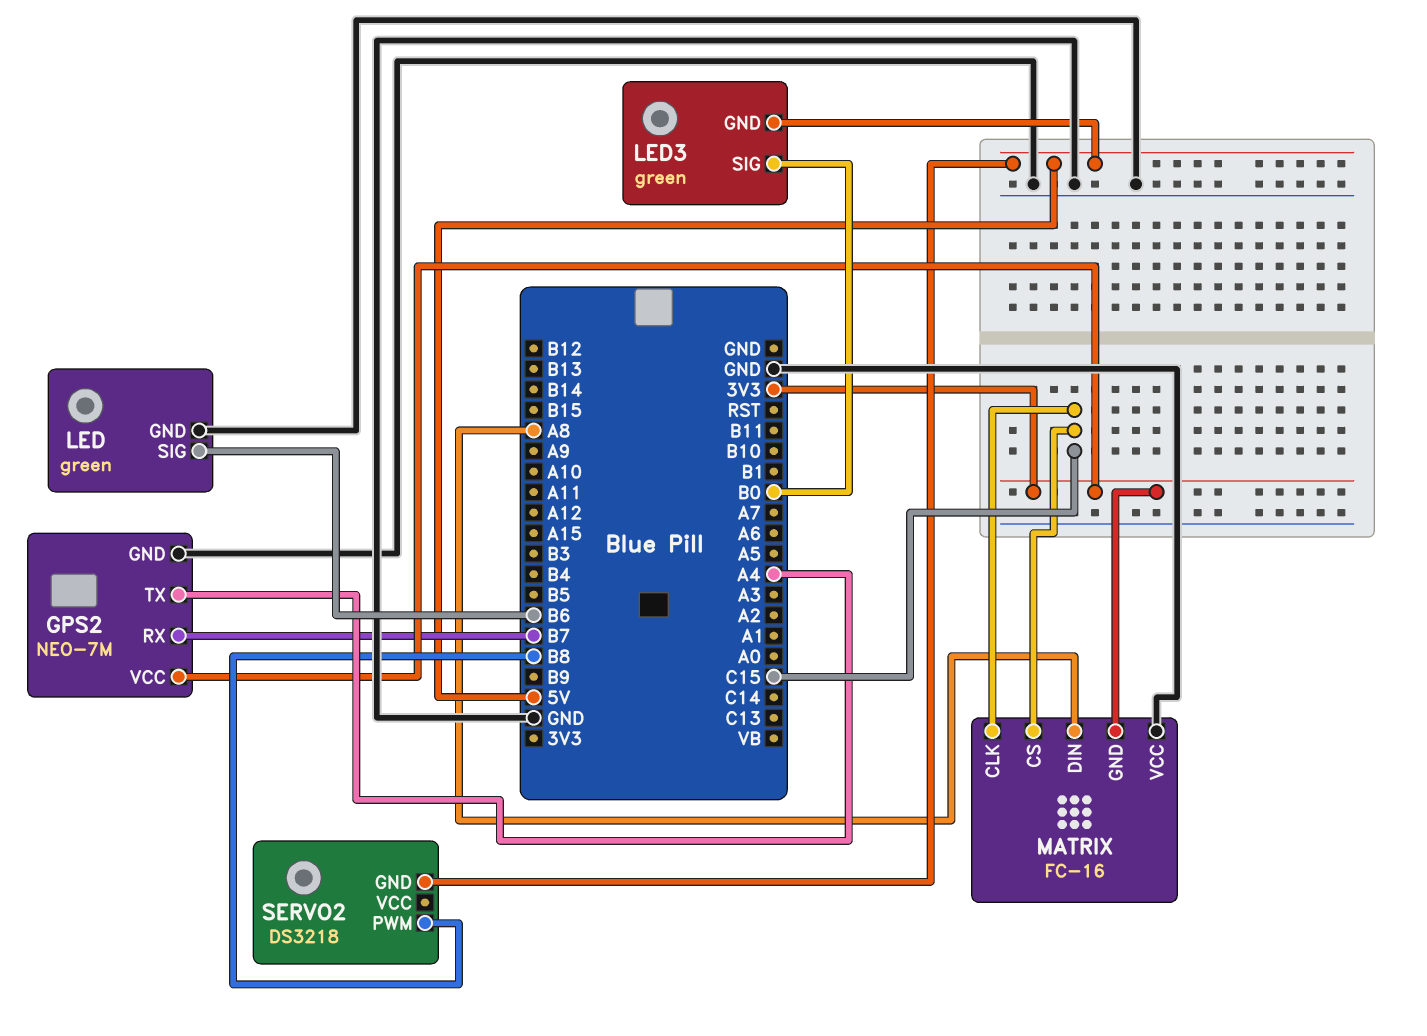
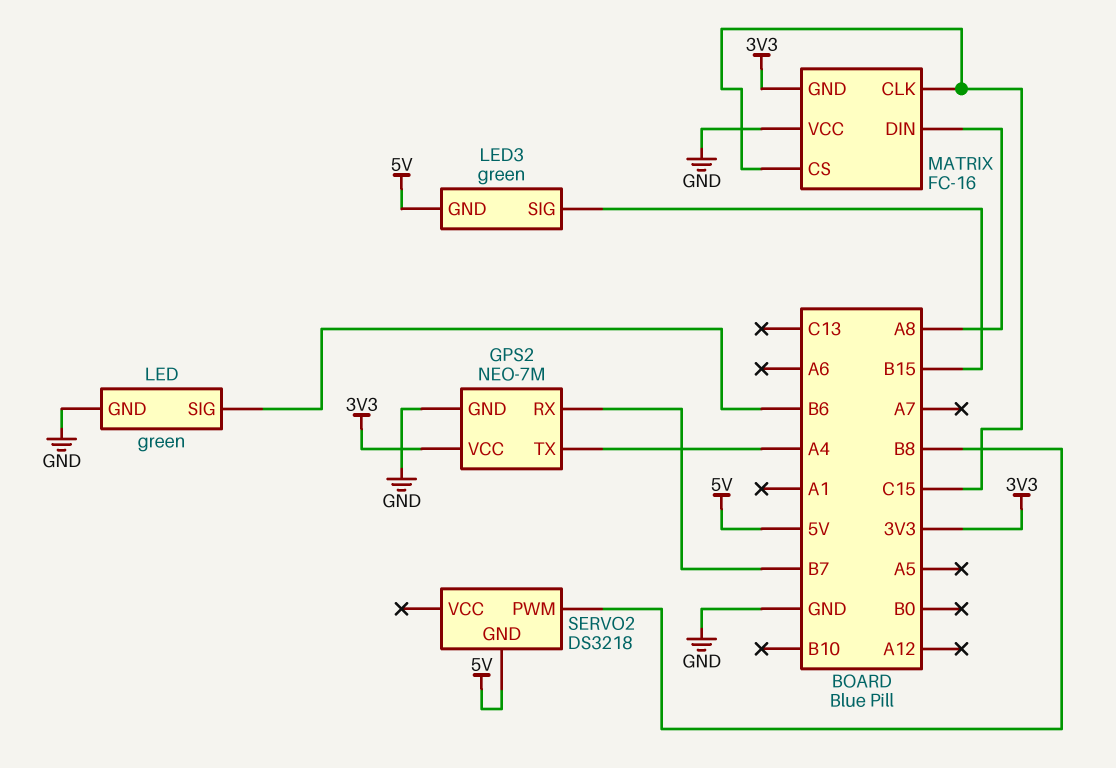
LED3 pin SIG: B0 -> B15

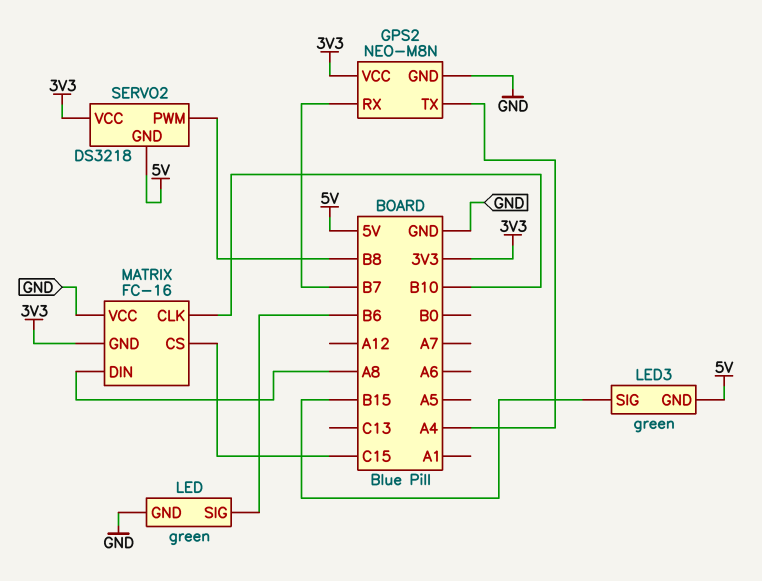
GPS2: NEO-7M -> NEO-M8N
MATRIX pin CLK: C15 -> B10
SERVO2 pin VCC: none -> 3V3

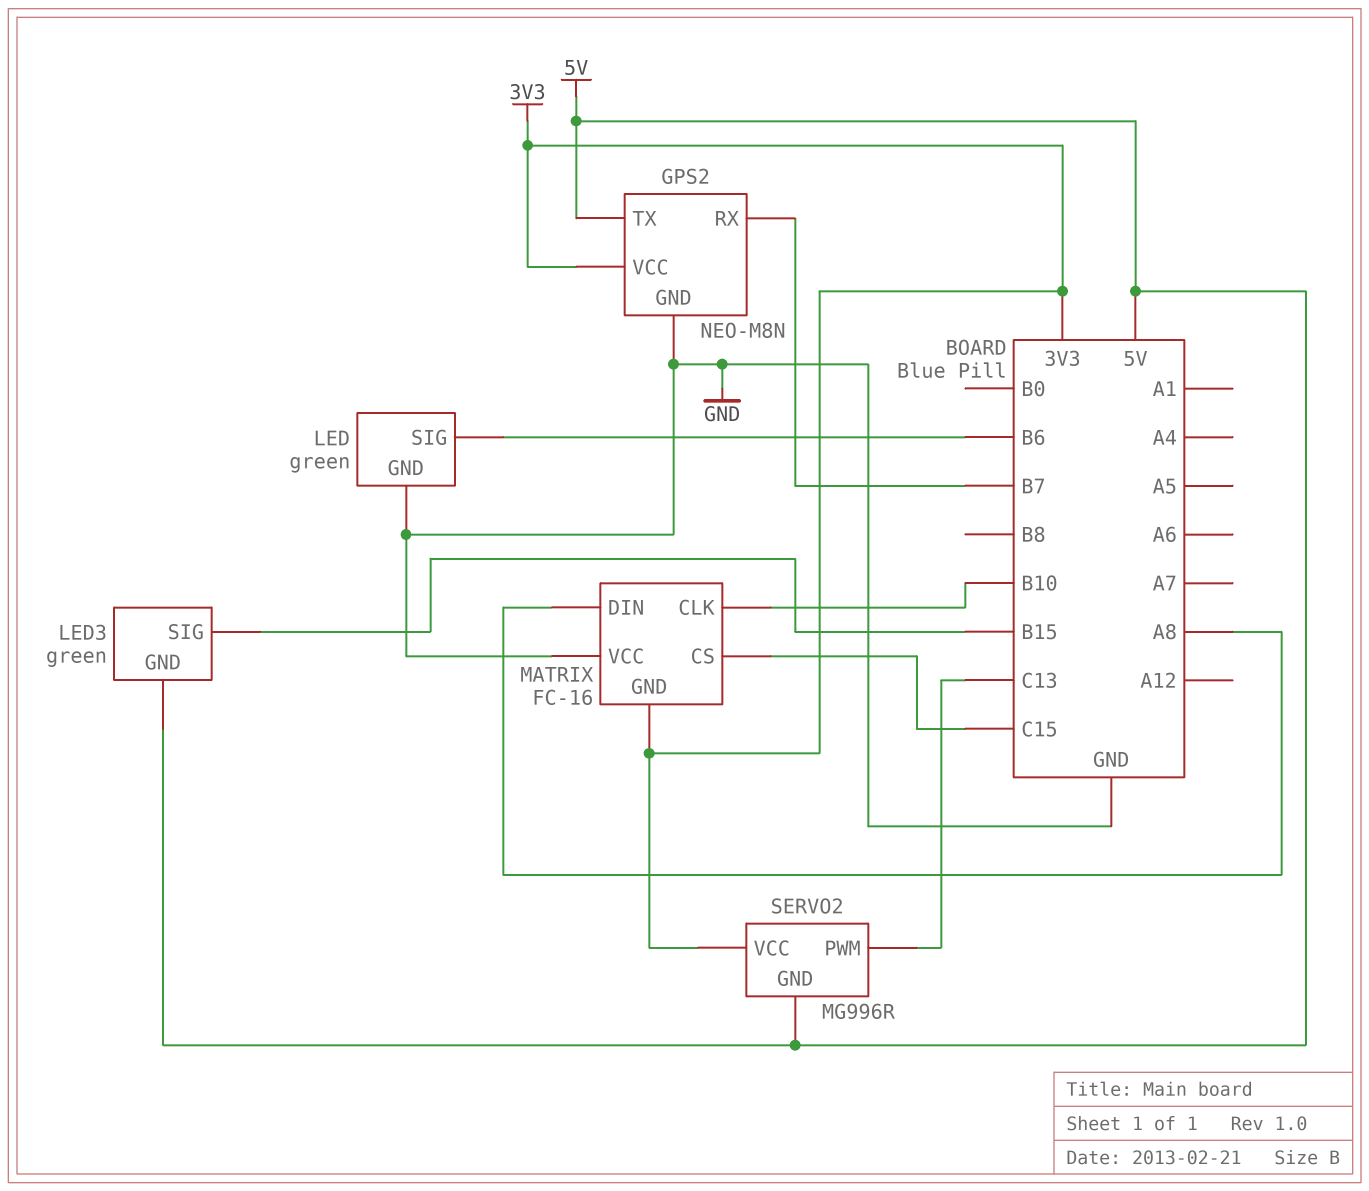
GPS2 pin TX: A4 -> 5V
SERVO2: DS3218 -> MG996R
SERVO2 pin PWM: B8 -> C13

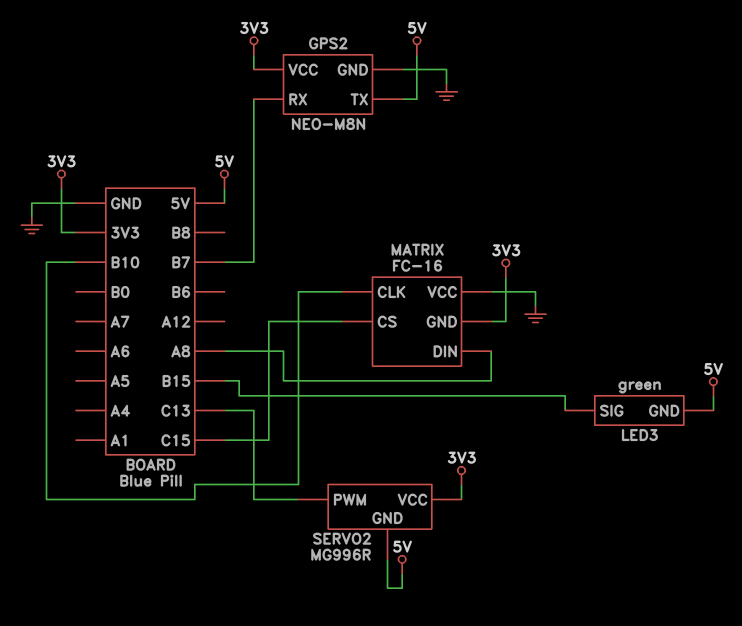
LED: green -> none
LED pin GND: GND -> none
LED pin SIG: B6 -> none

